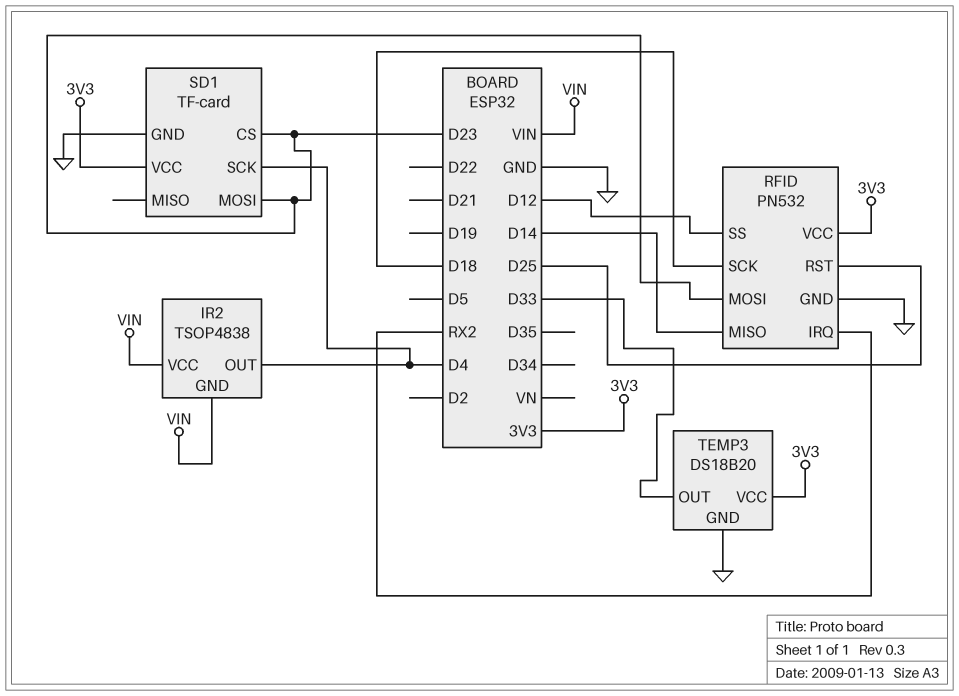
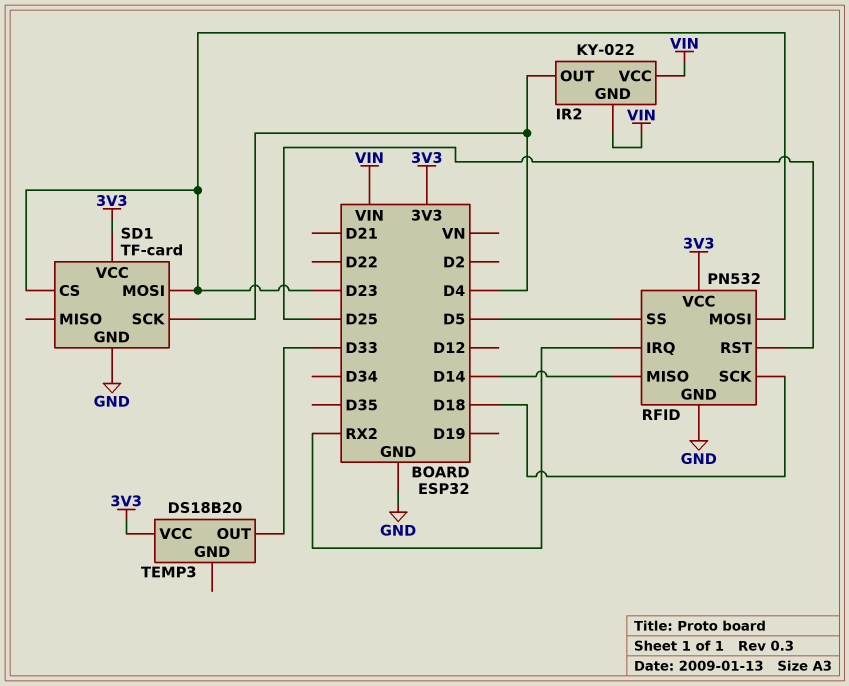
IR2: TSOP4838 -> KY-022
RFID pin SS: D12 -> D5
TEMP3 pin GND: GND -> none

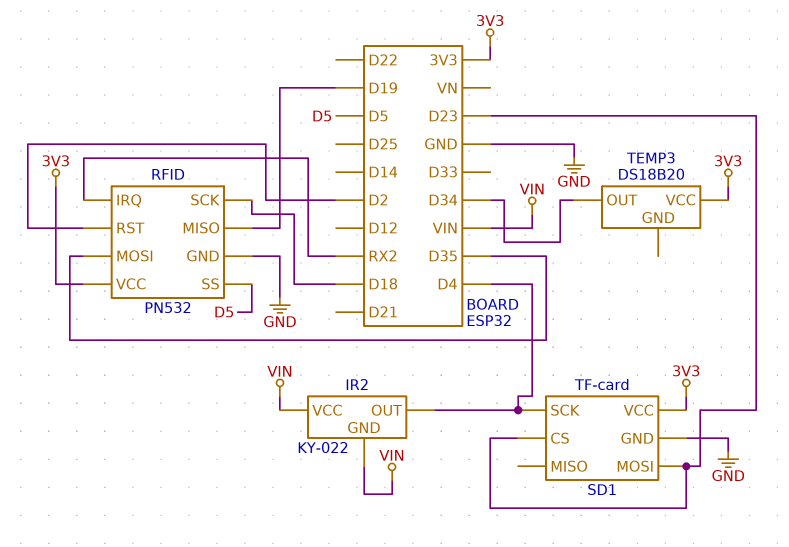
RFID pin MISO: D14 -> D19
RFID pin MOSI: D23 -> D35
RFID pin RST: D25 -> D2
TEMP3 pin OUT: D33 -> D34

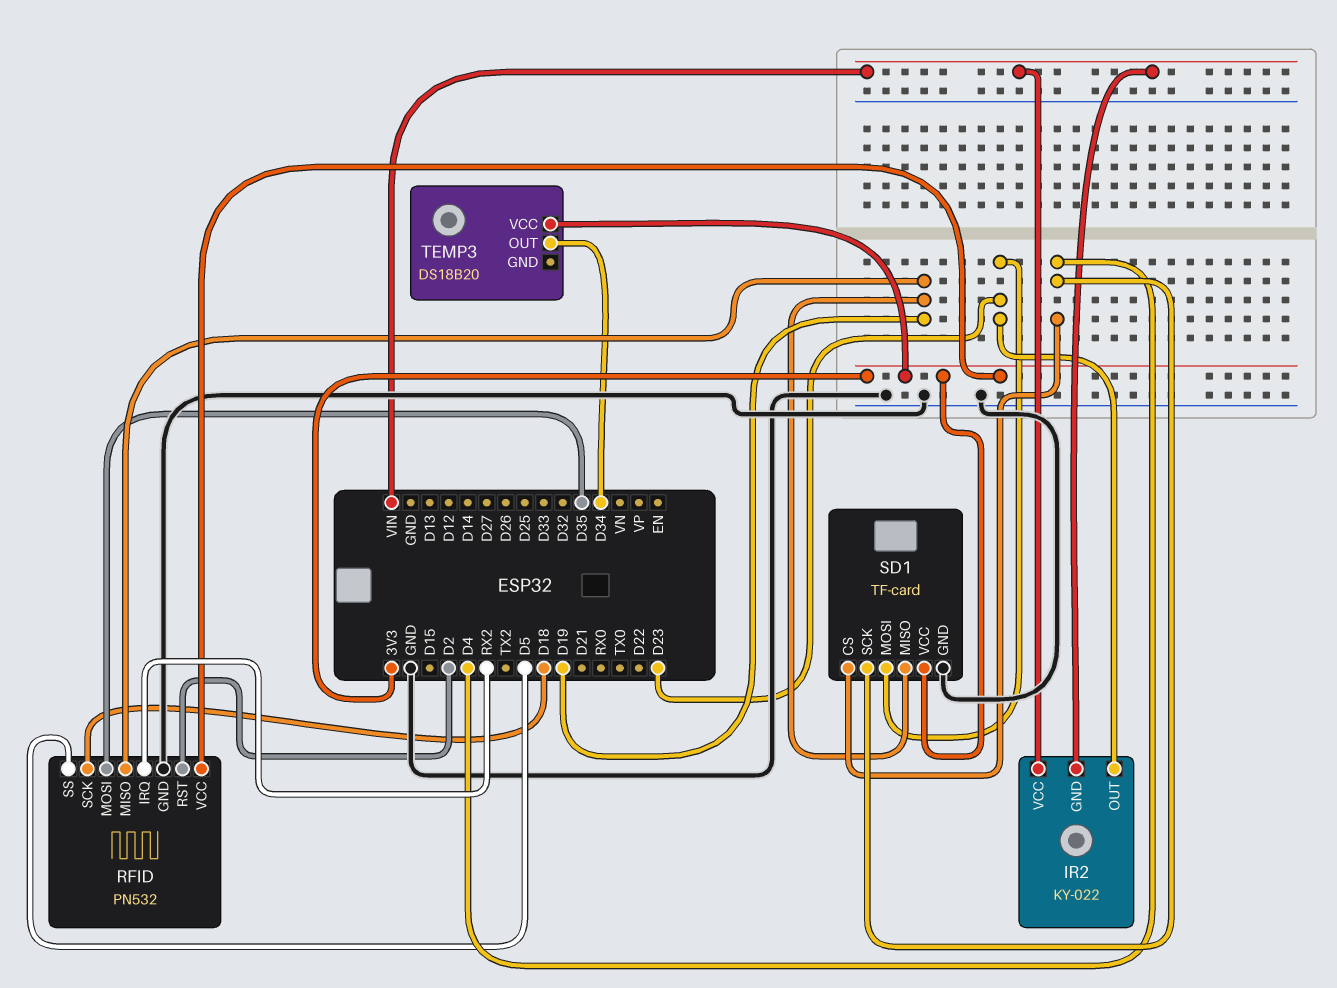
IR2 pin OUT: D4 -> D23
SD1 pin CS: D23 -> D4
SD1 pin MISO: none -> D19

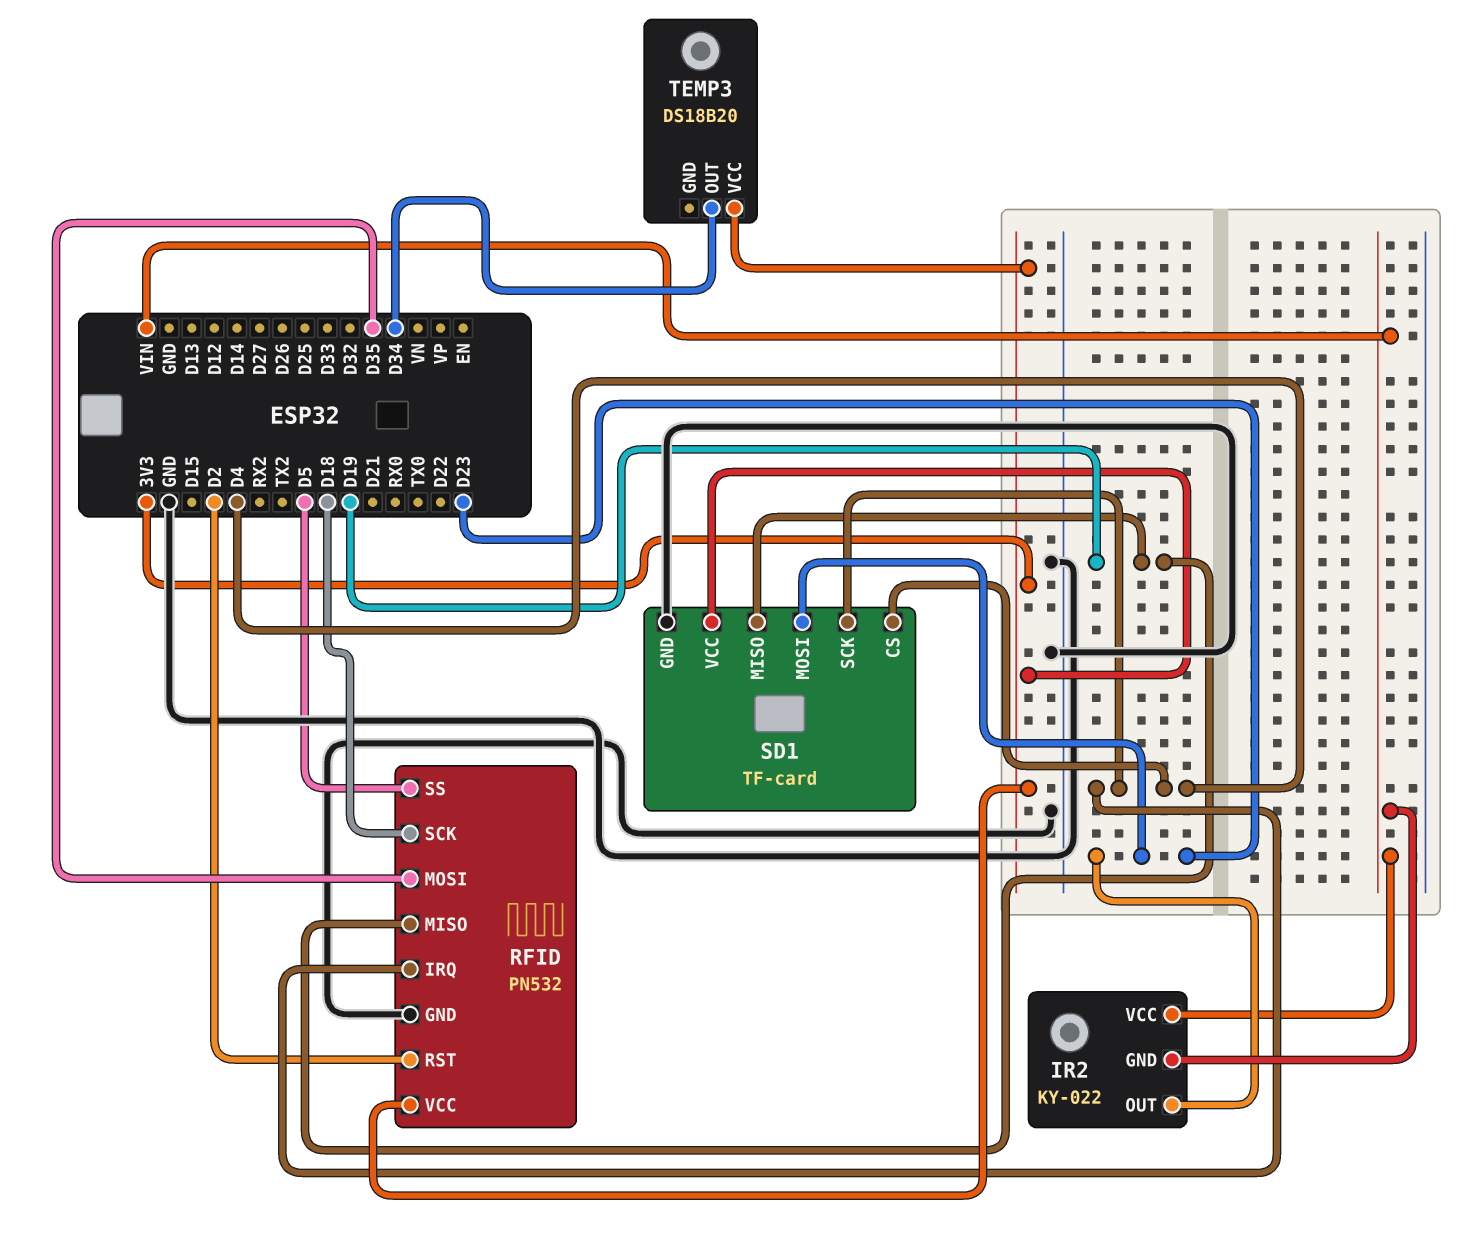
RFID pin IRQ: RX2 -> D4

